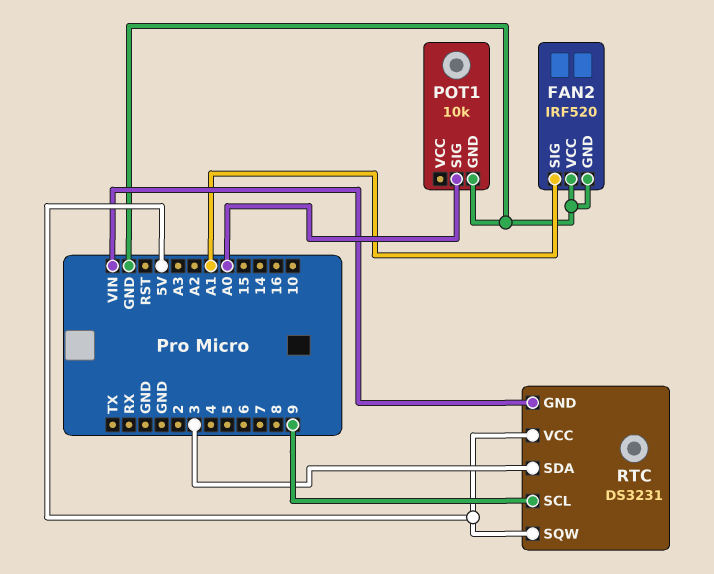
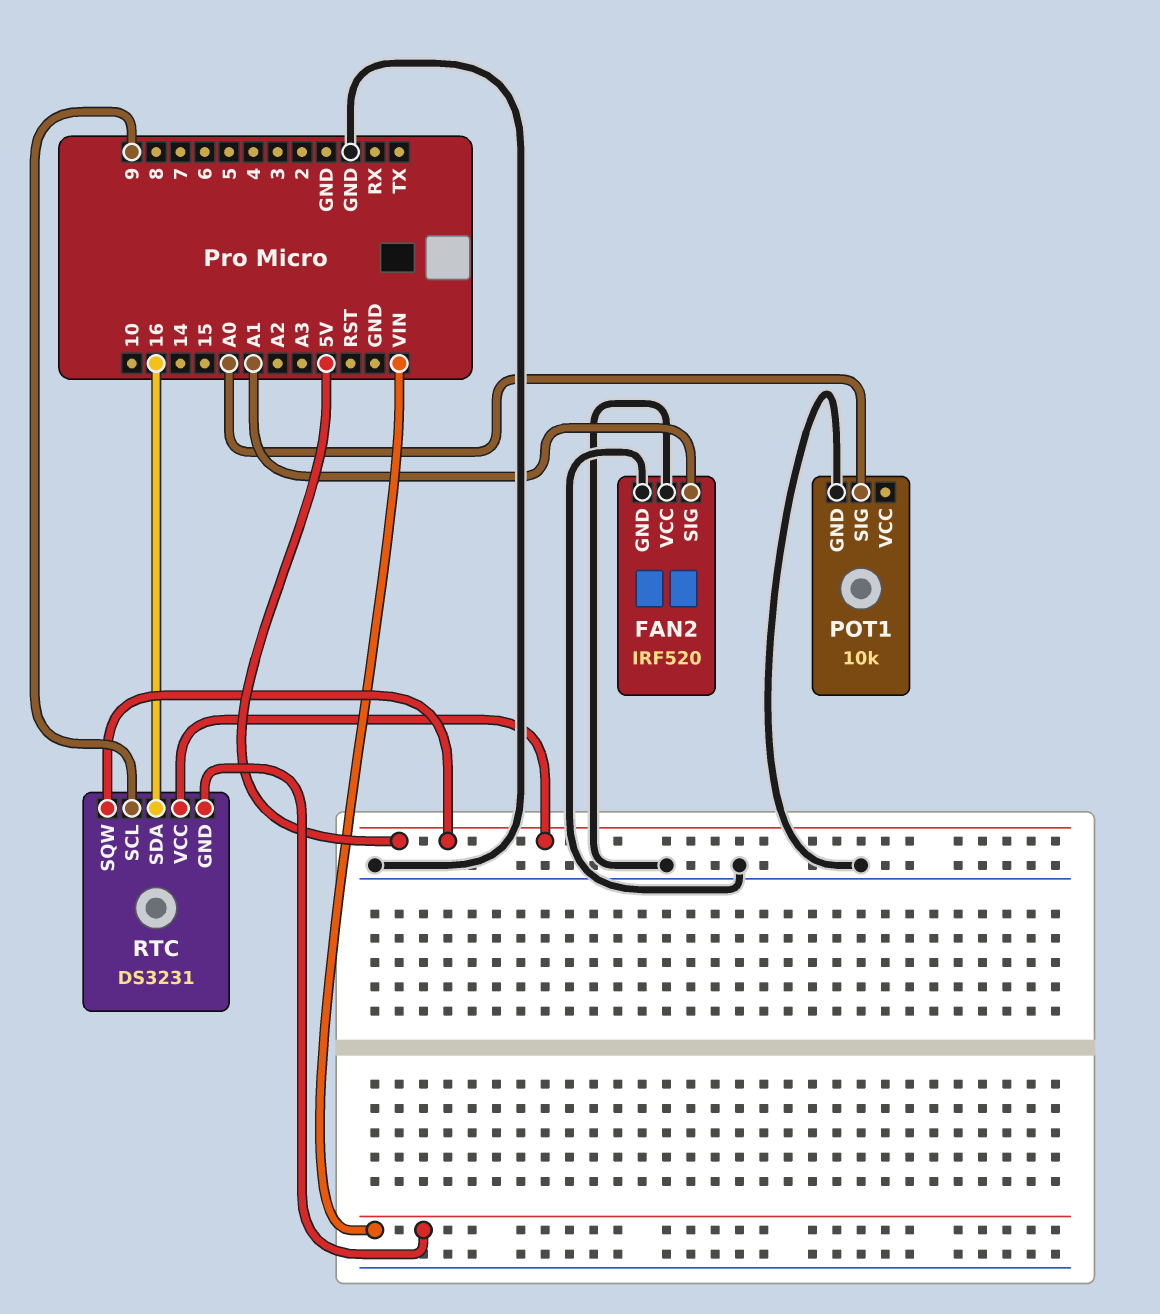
RTC pin SDA: 3 -> 16

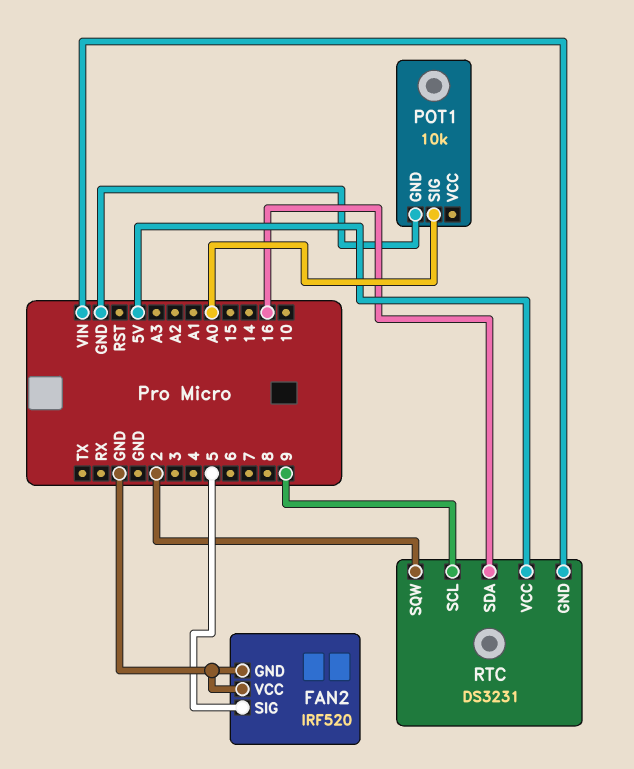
FAN2 pin SIG: A1 -> 5
RTC pin SQW: 5V -> 2

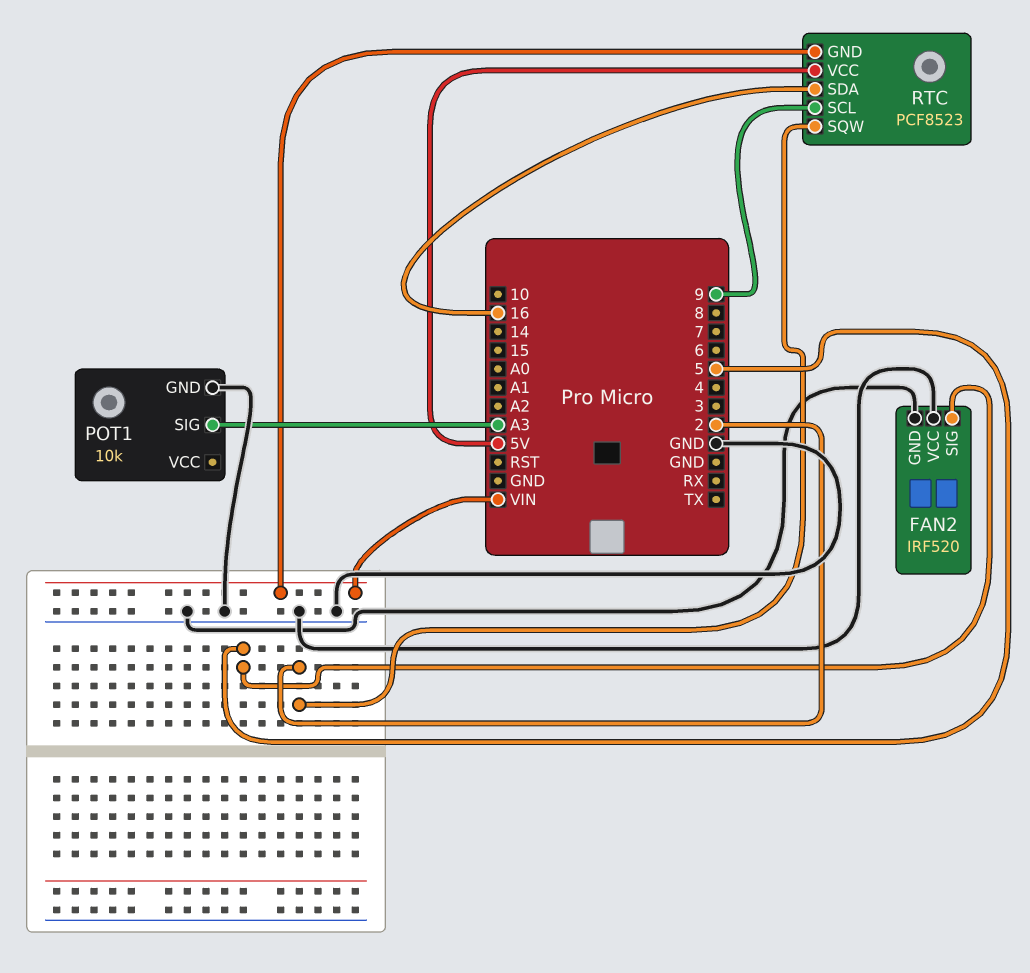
POT1 pin SIG: A0 -> A3
RTC: DS3231 -> PCF8523

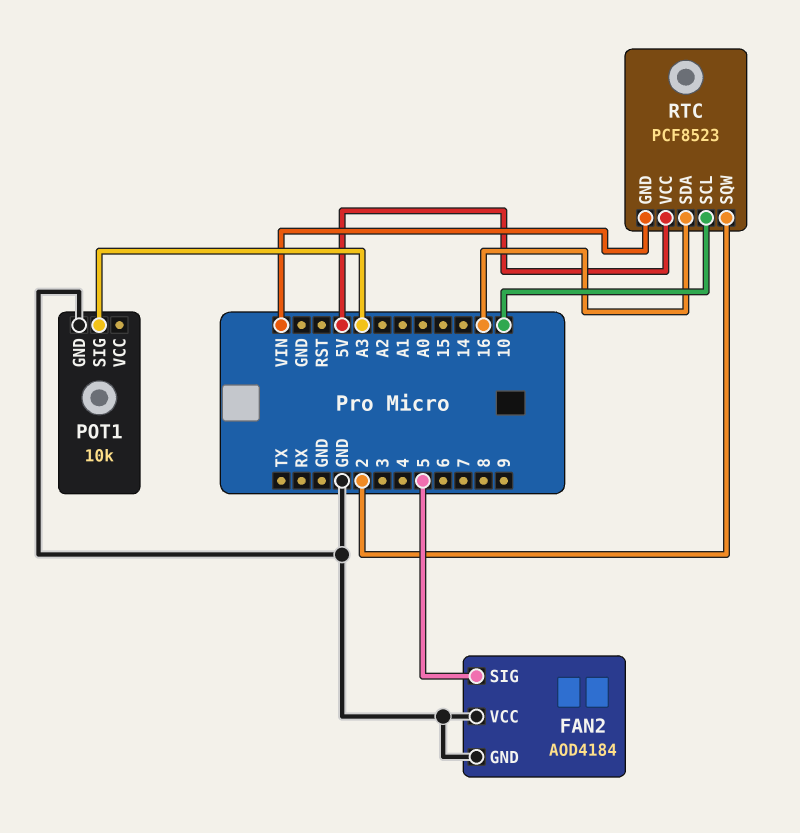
FAN2: IRF520 -> AOD4184
RTC pin SCL: 9 -> 10

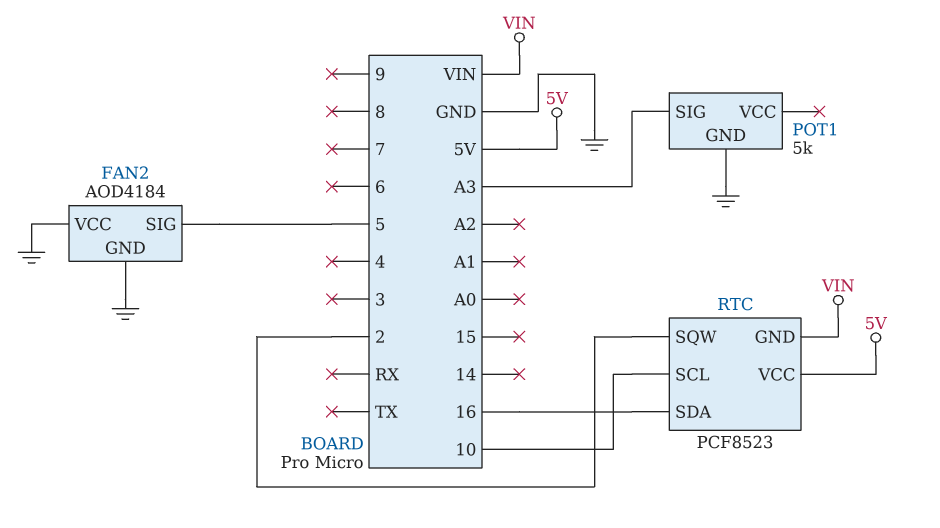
POT1: 10k -> 5k

